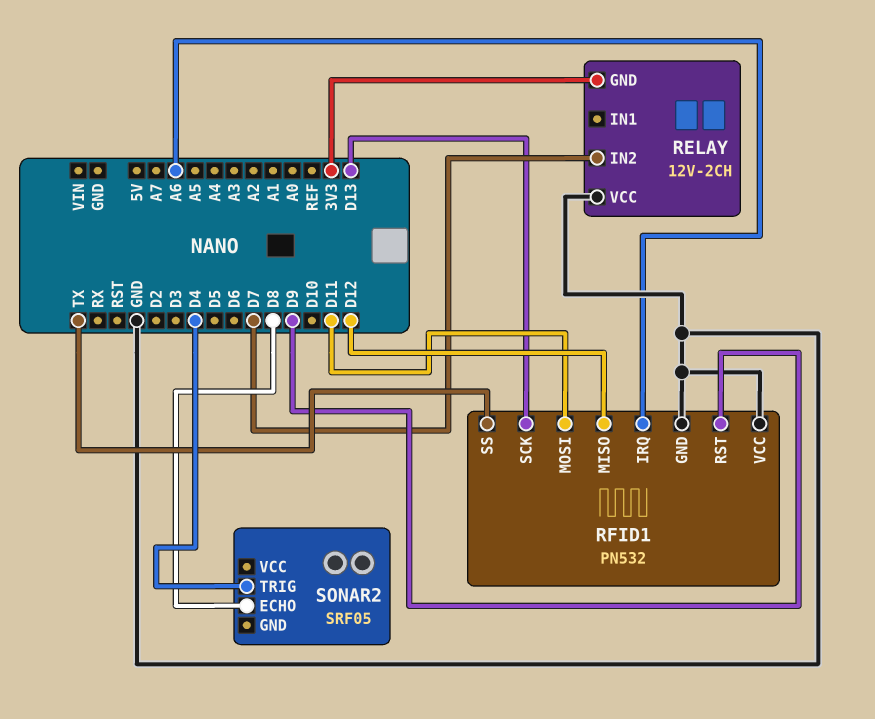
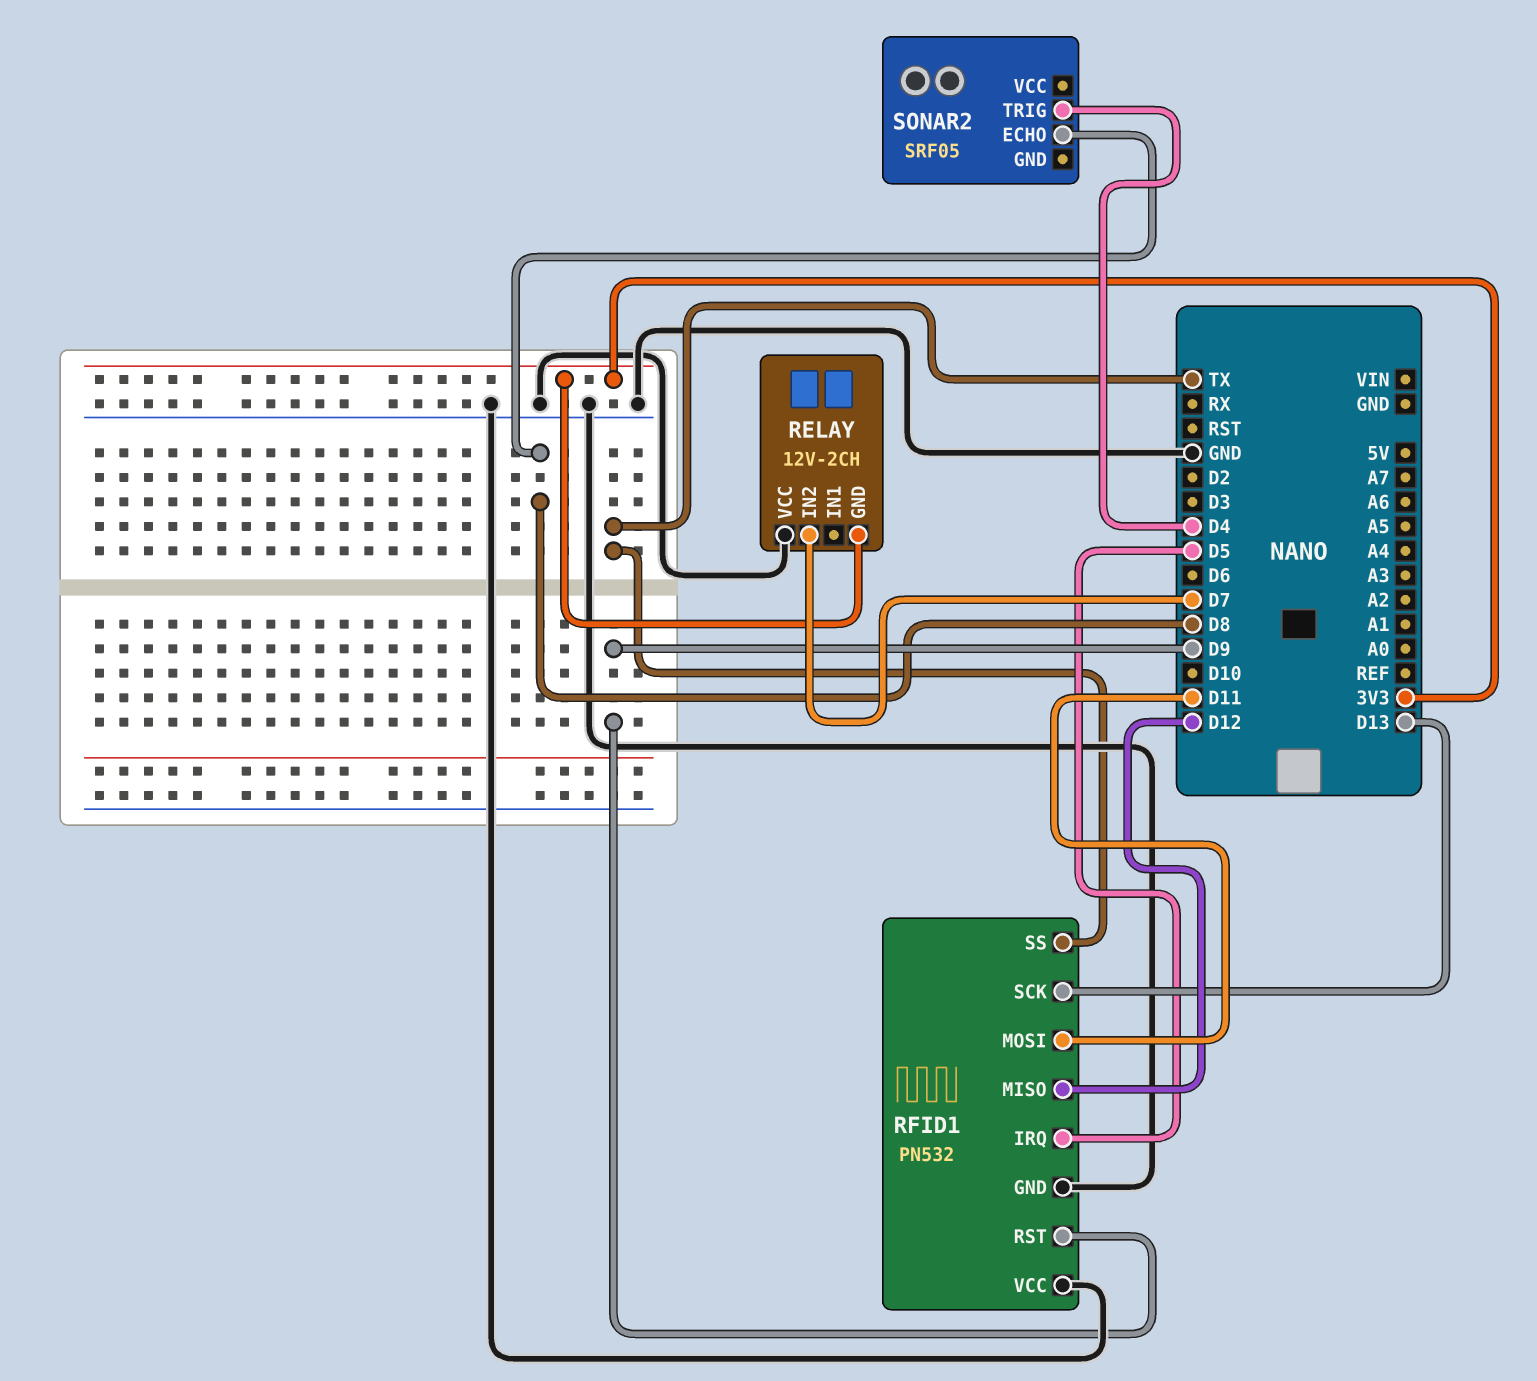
RFID1 pin IRQ: A6 -> D5

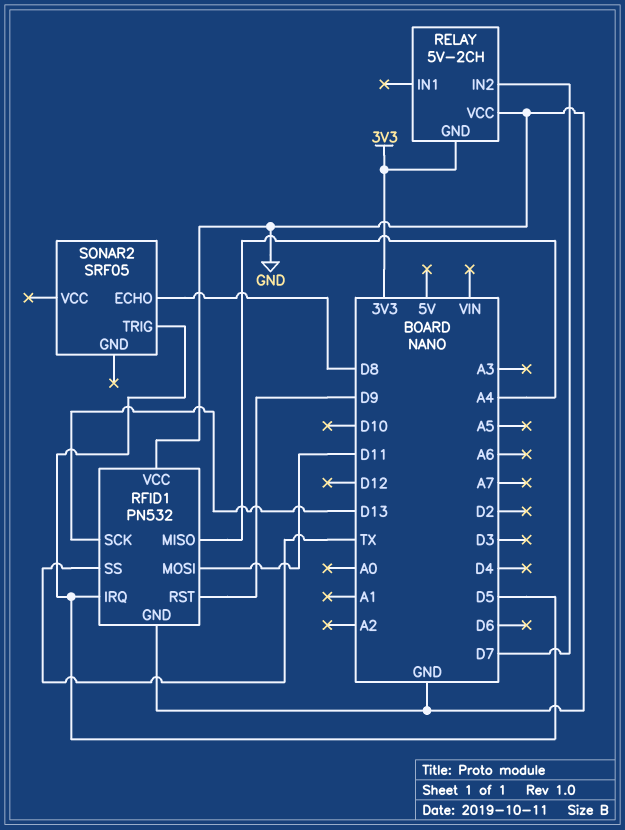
RELAY: 12V-2CH -> 5V-2CH
RFID1 pin MISO: D12 -> A4
SONAR2 pin TRIG: D4 -> D5

